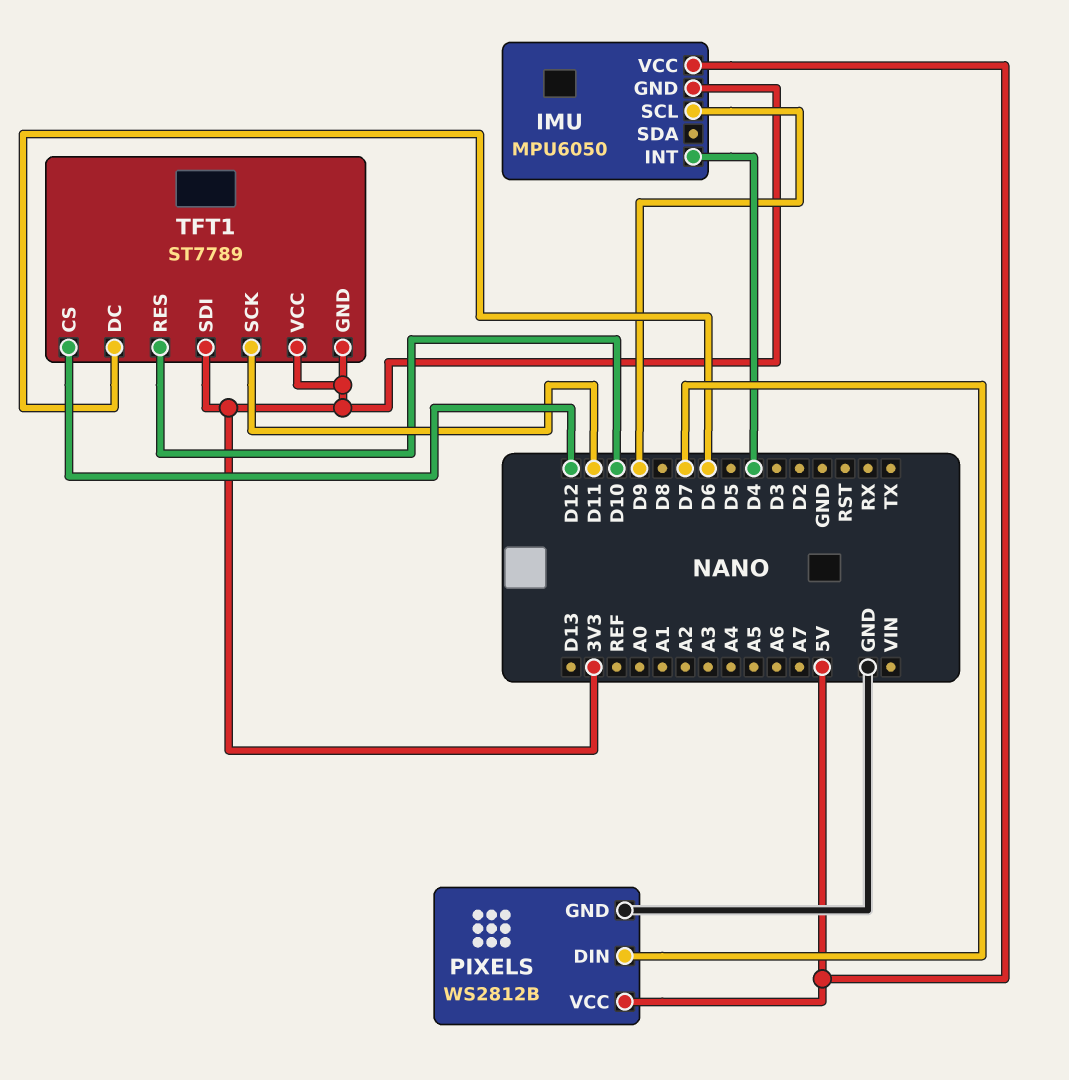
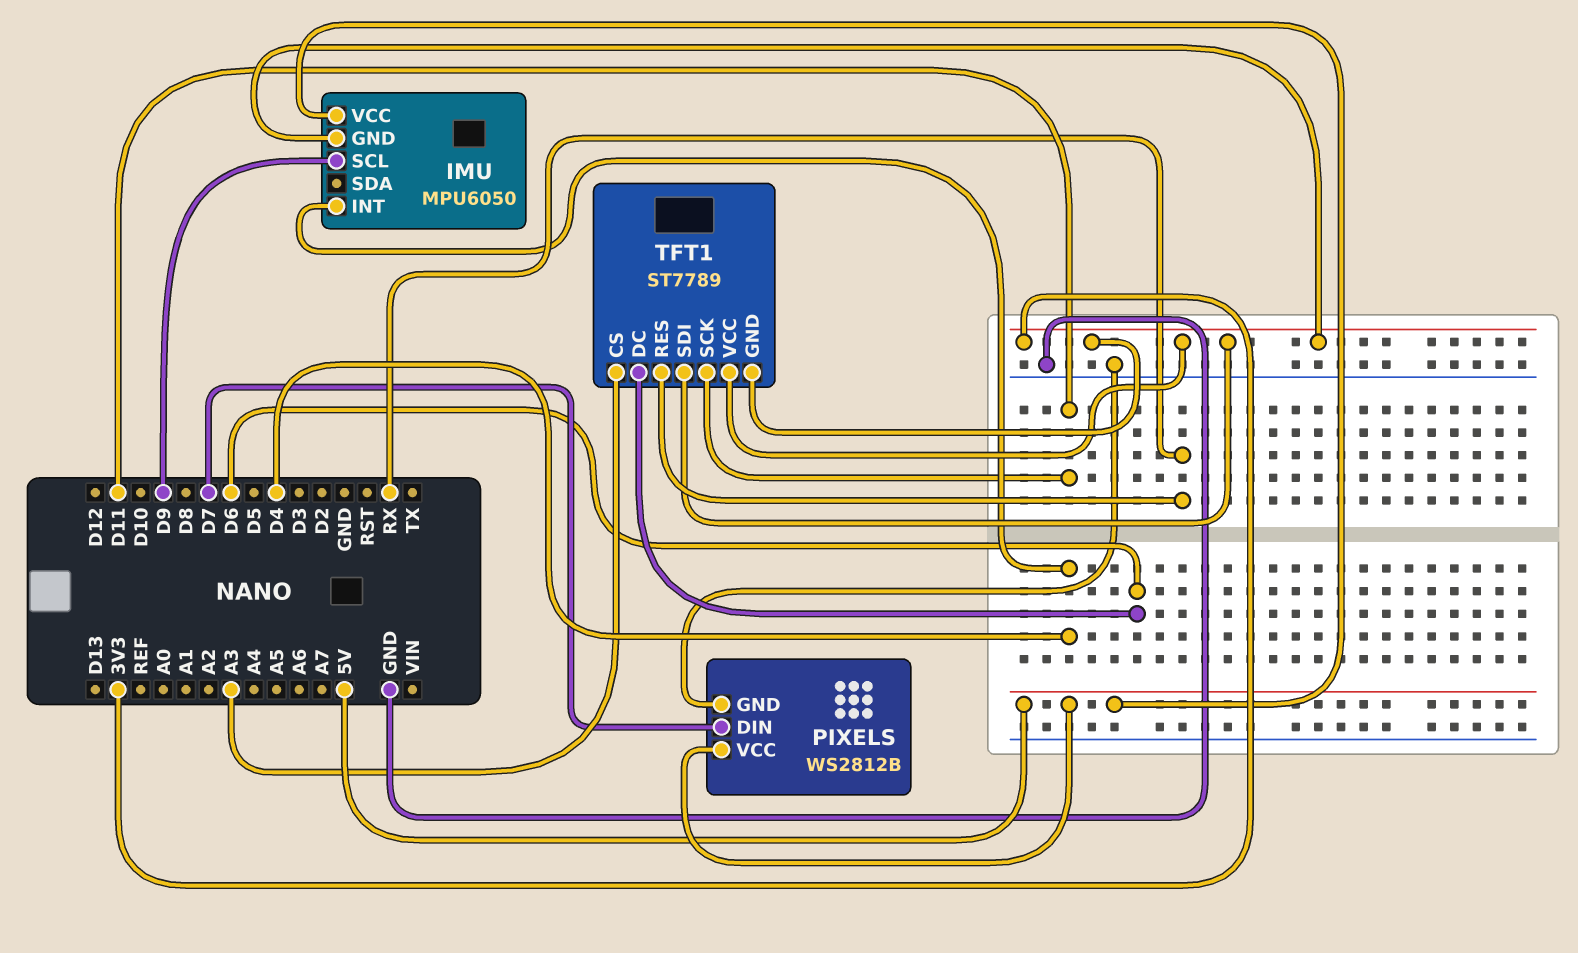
TFT1 pin CS: D12 -> A3
TFT1 pin RES: D10 -> RX

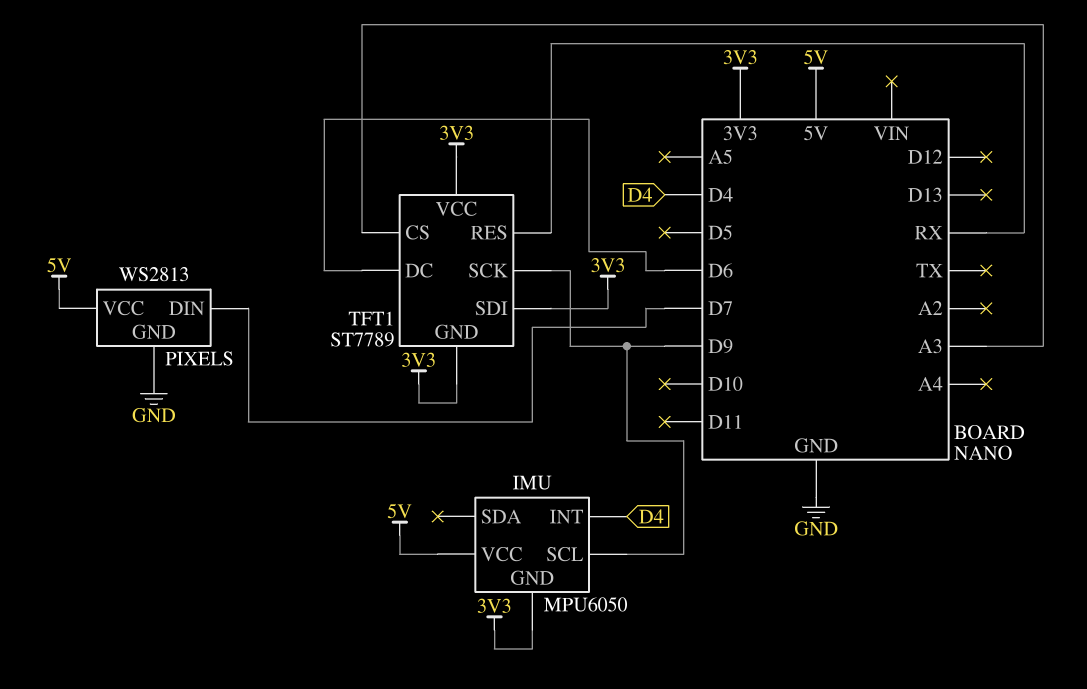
PIXELS: WS2812B -> WS2813
TFT1 pin SCK: D11 -> D9

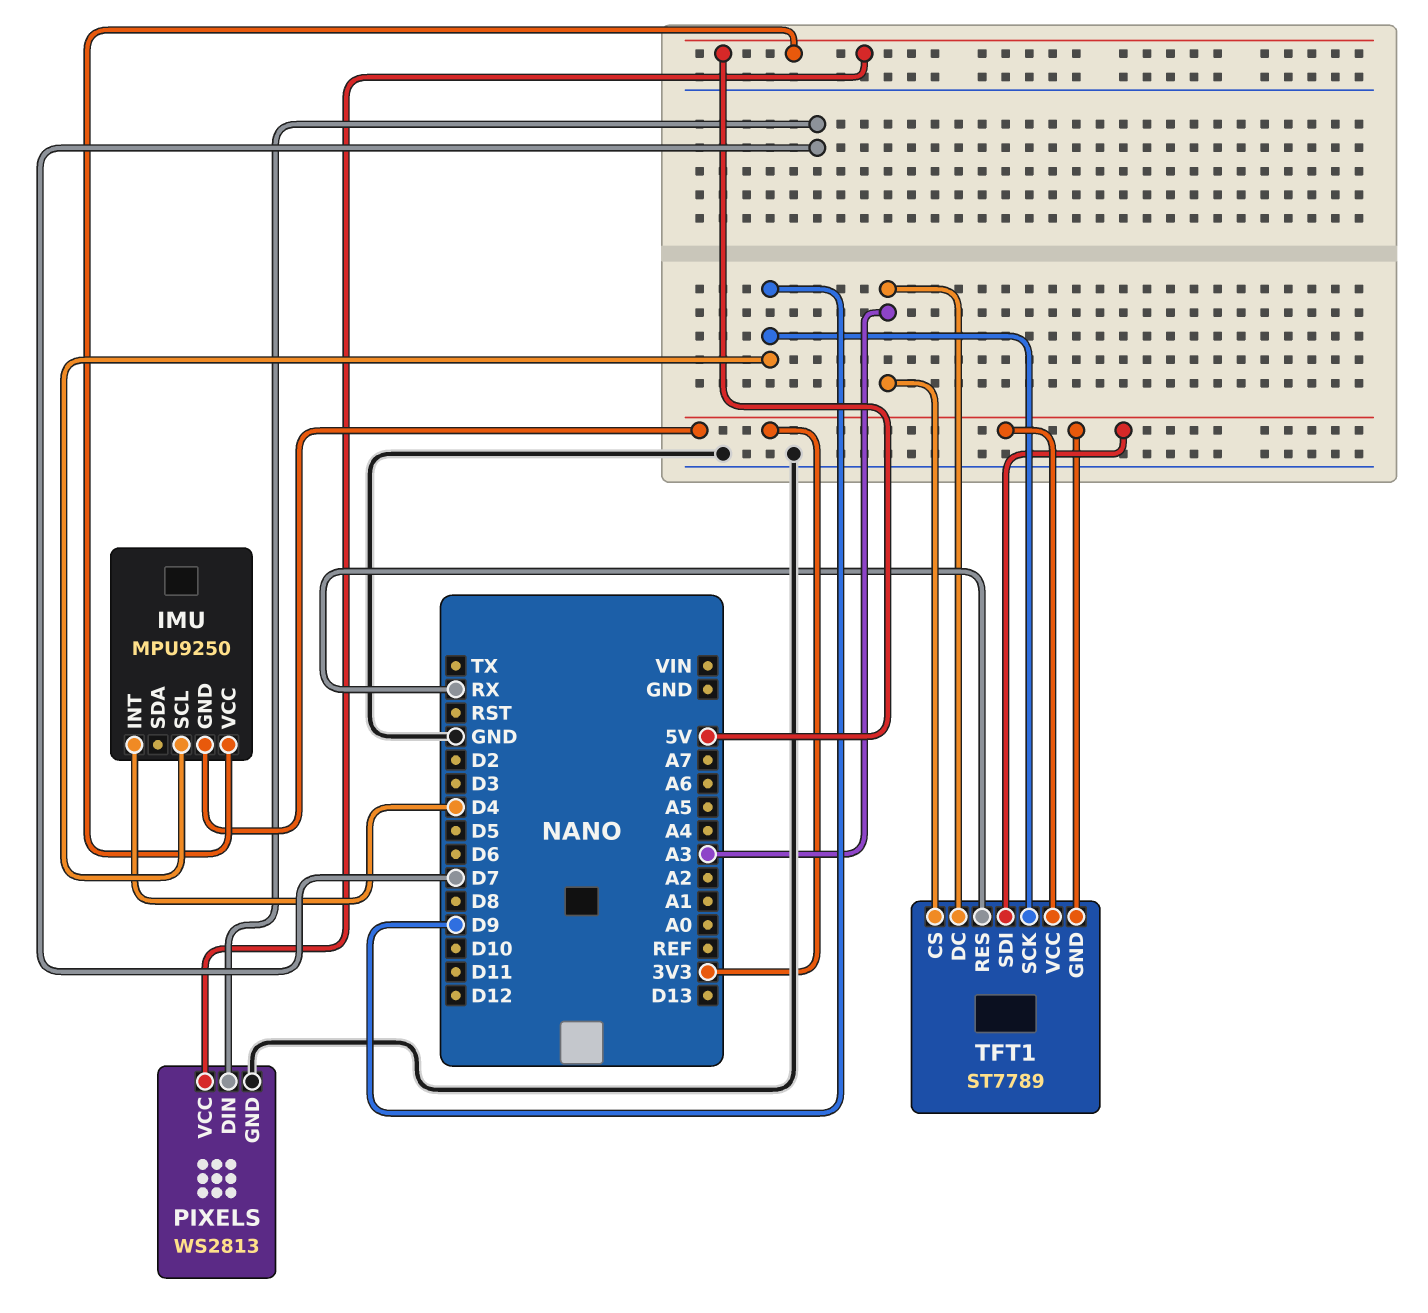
IMU: MPU6050 -> MPU9250
TFT1 pin DC: D6 -> A3

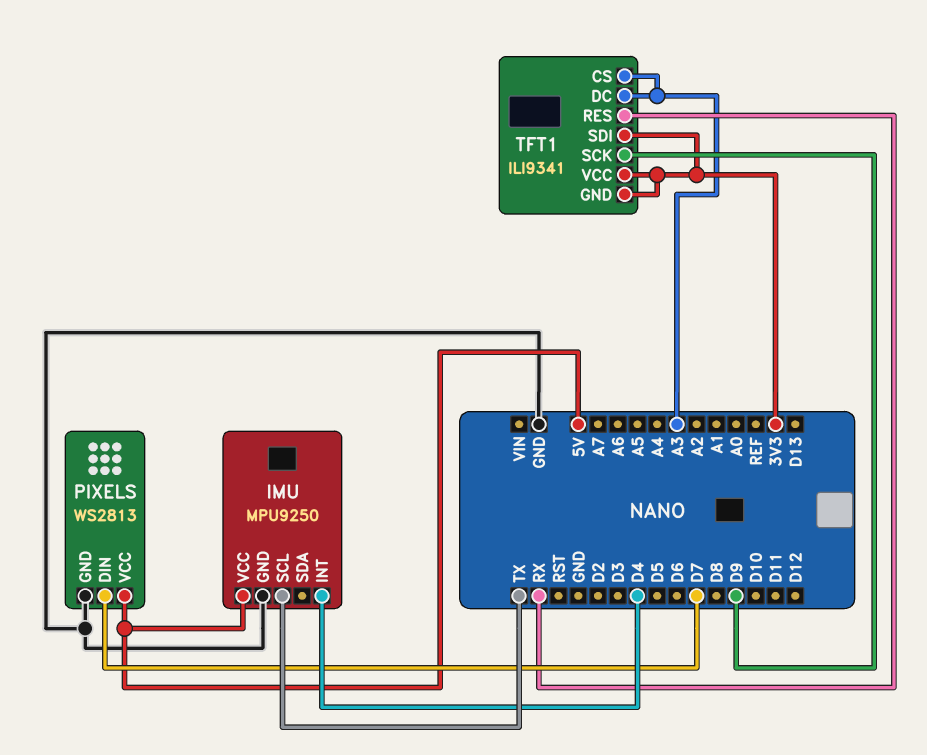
IMU pin GND: 3V3 -> GND
IMU pin SCL: D9 -> TX
TFT1: ST7789 -> ILI9341

